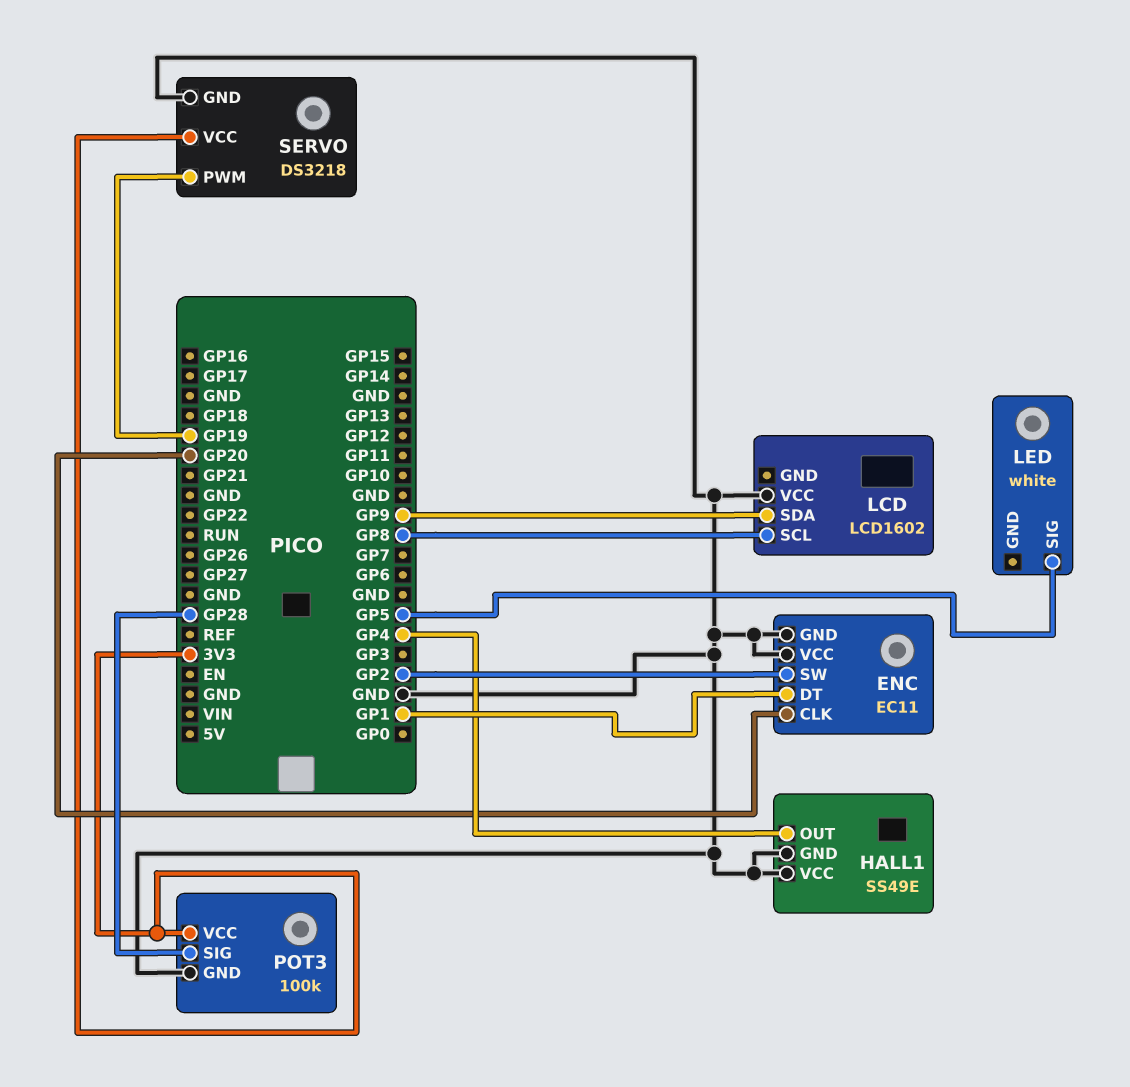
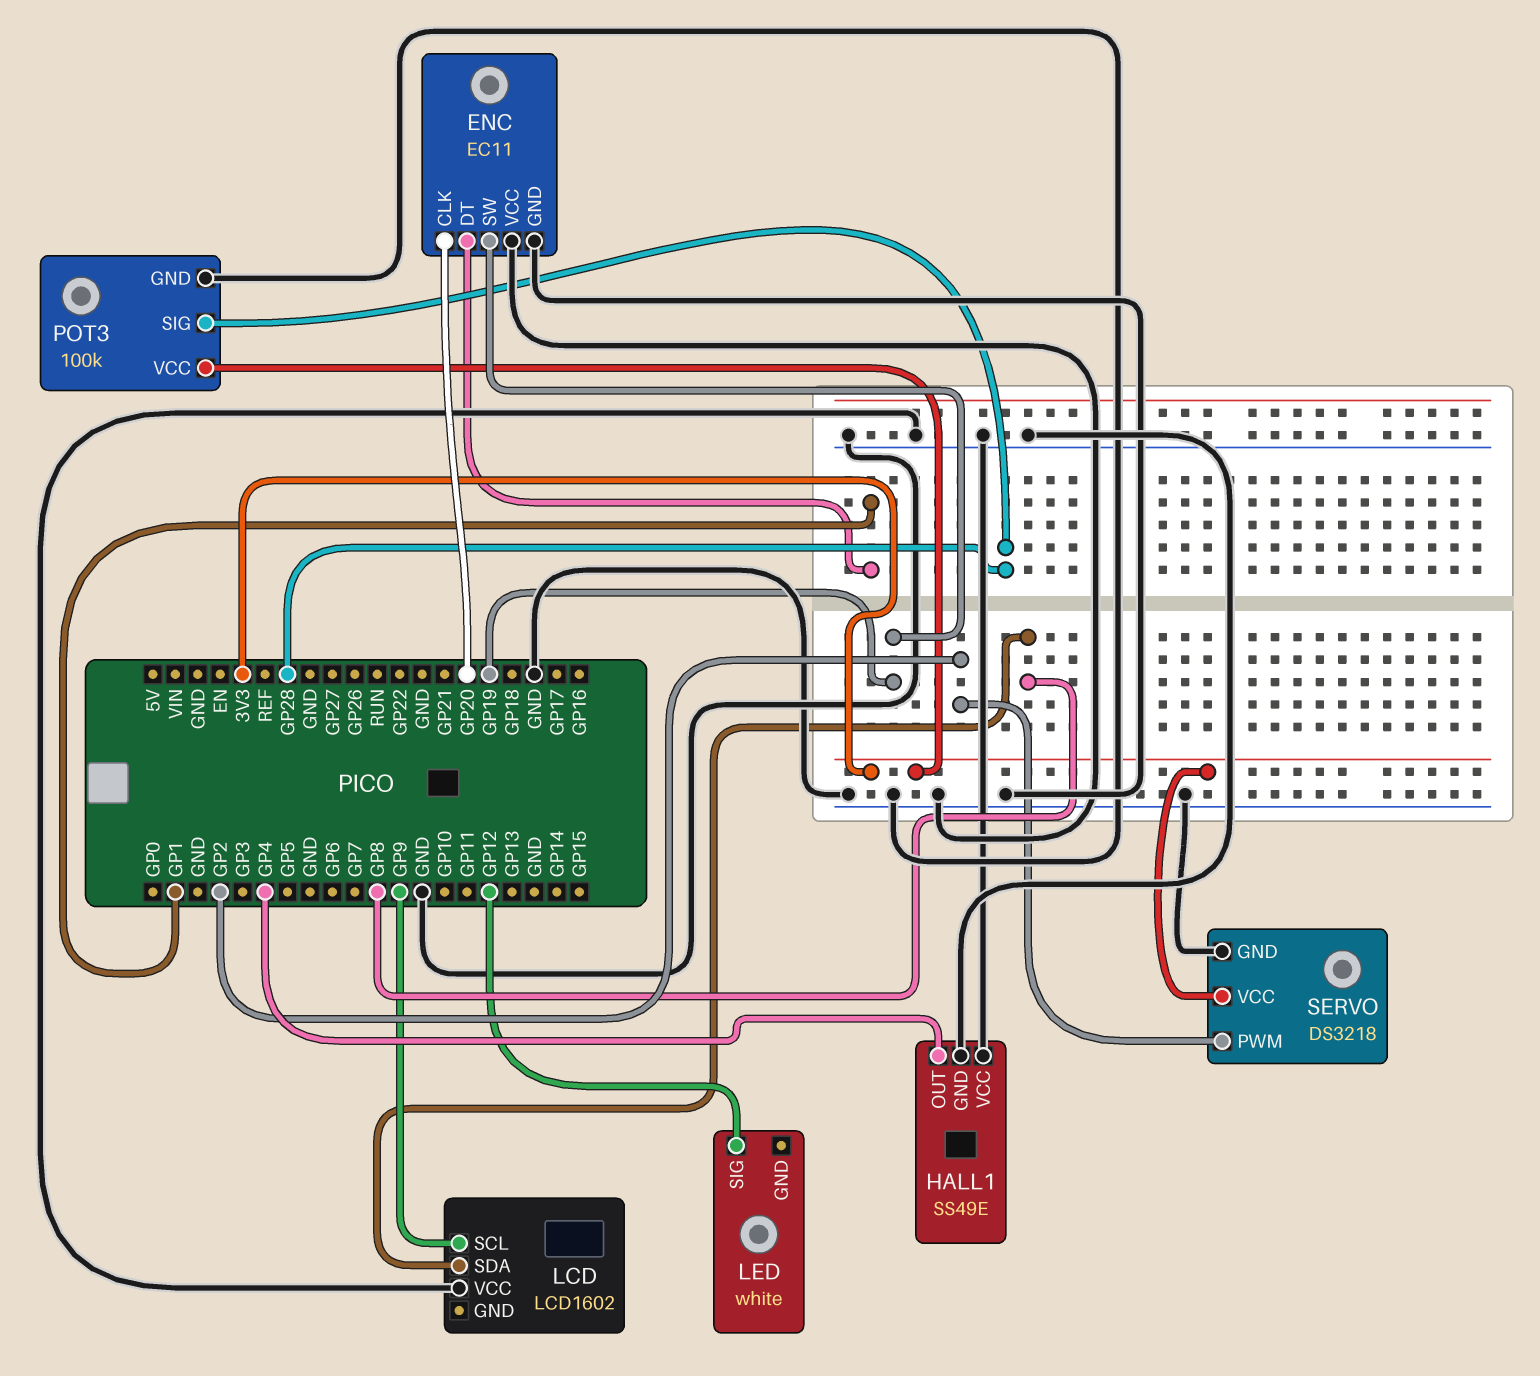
ENC pin SW: GP2 -> GP19
LCD pin SCL: GP8 -> GP9
LCD pin SDA: GP9 -> GP8
LED pin SIG: GP5 -> GP12
SERVO pin PWM: GP19 -> GP2

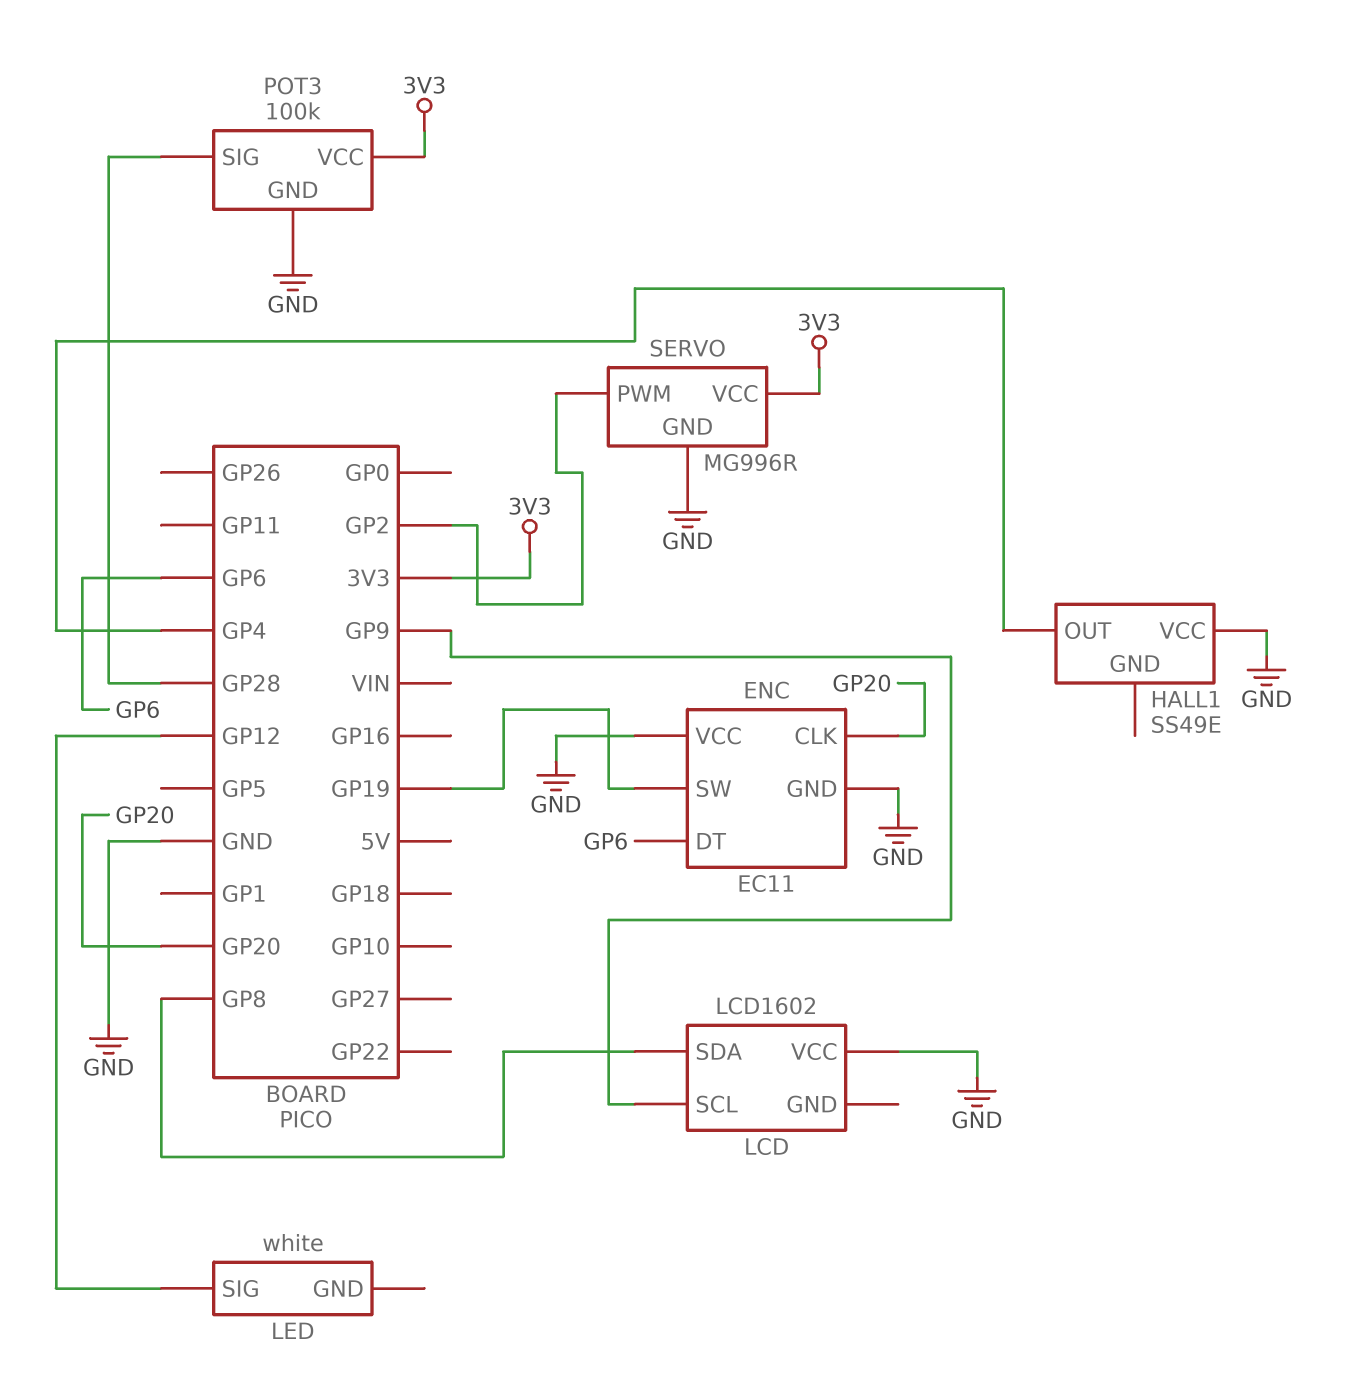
ENC pin DT: GP1 -> GP6
HALL1 pin GND: GND -> none
SERVO: DS3218 -> MG996R

